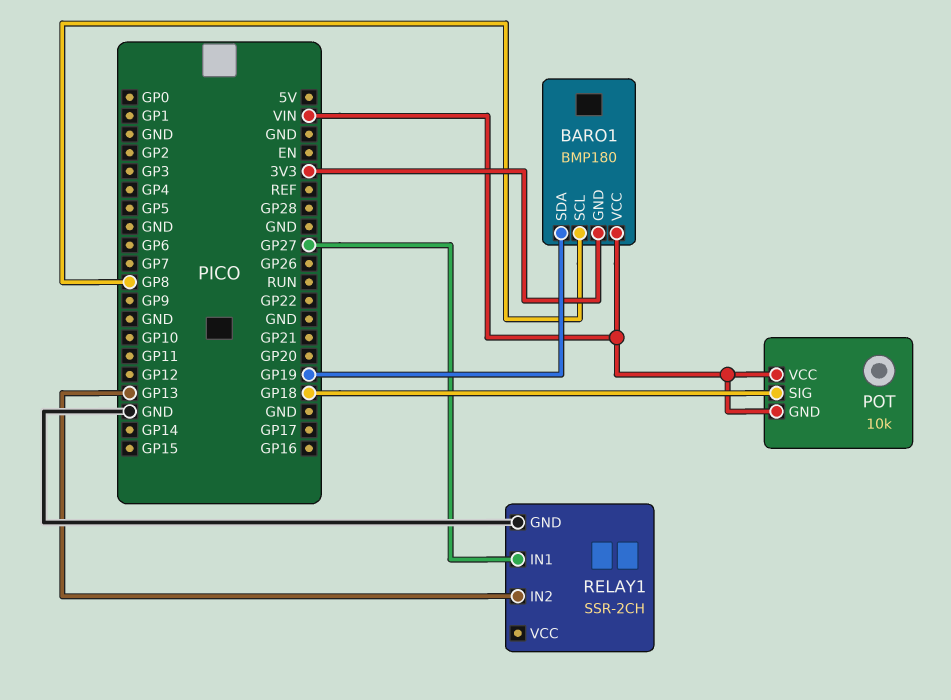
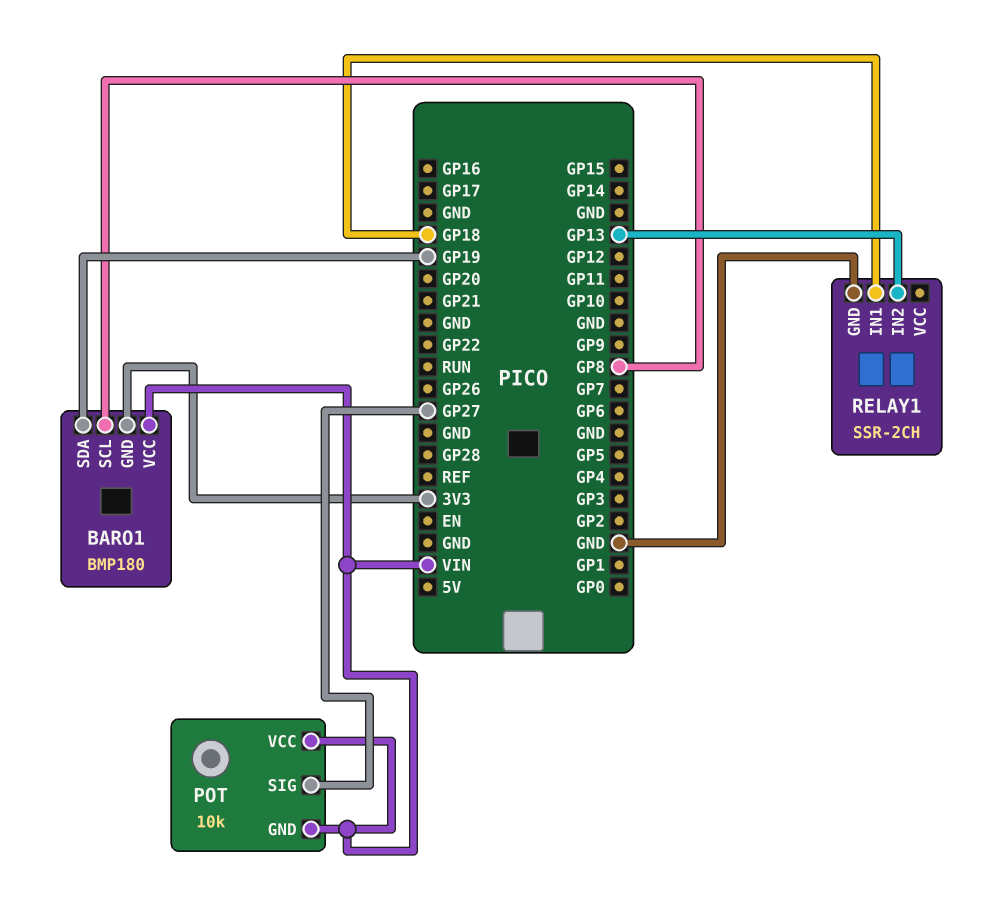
POT pin SIG: GP18 -> GP27
RELAY1 pin IN1: GP27 -> GP18

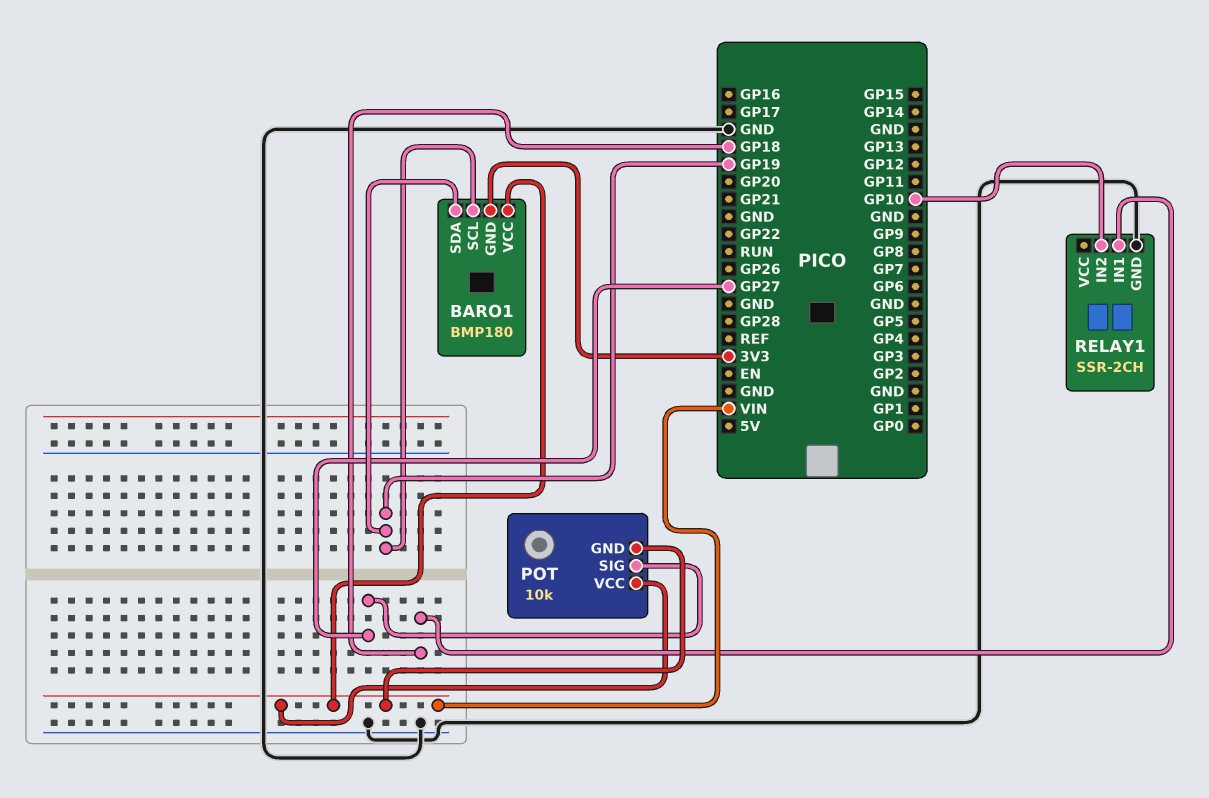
BARO1 pin SCL: GP8 -> GP19
RELAY1 pin IN2: GP13 -> GP10

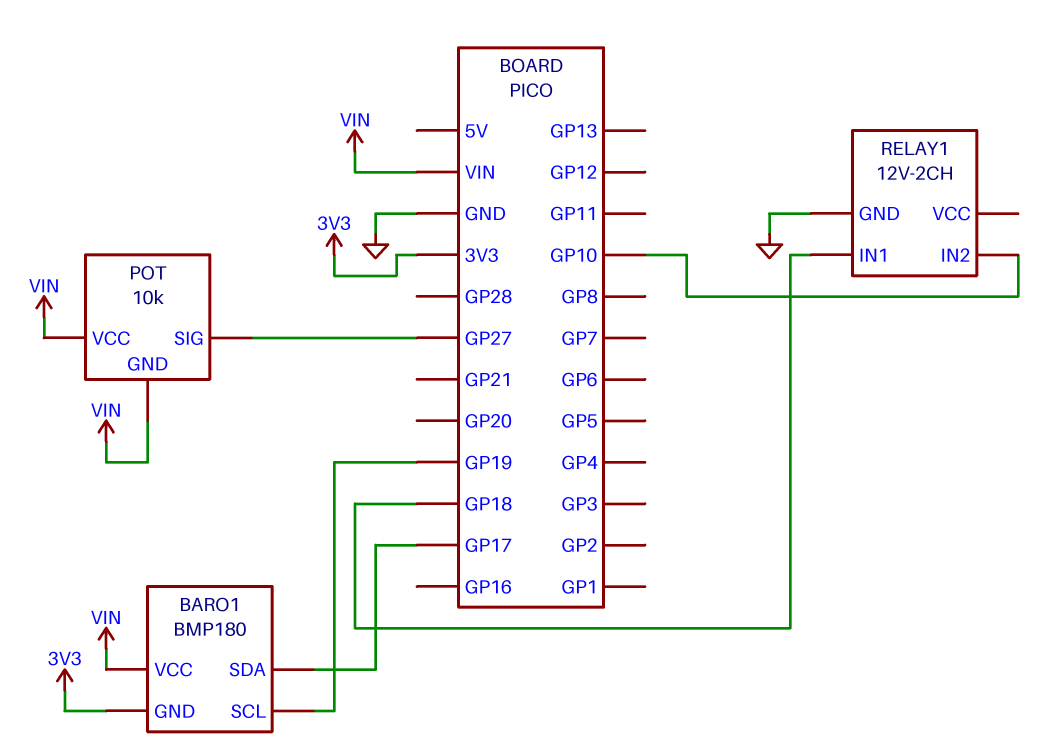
BARO1 pin SDA: GP19 -> GP17
RELAY1: SSR-2CH -> 12V-2CH

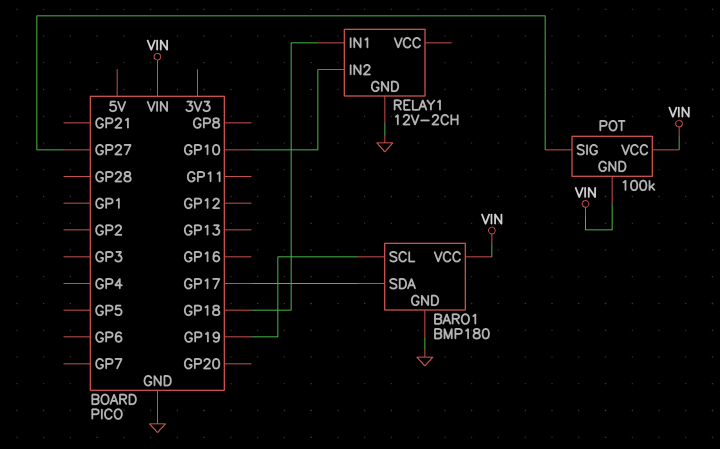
BARO1 pin GND: 3V3 -> GND
POT: 10k -> 100k

